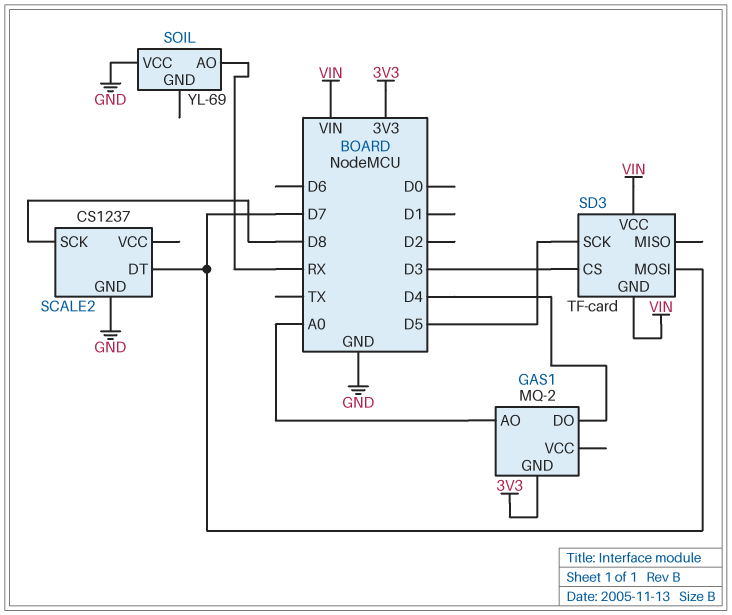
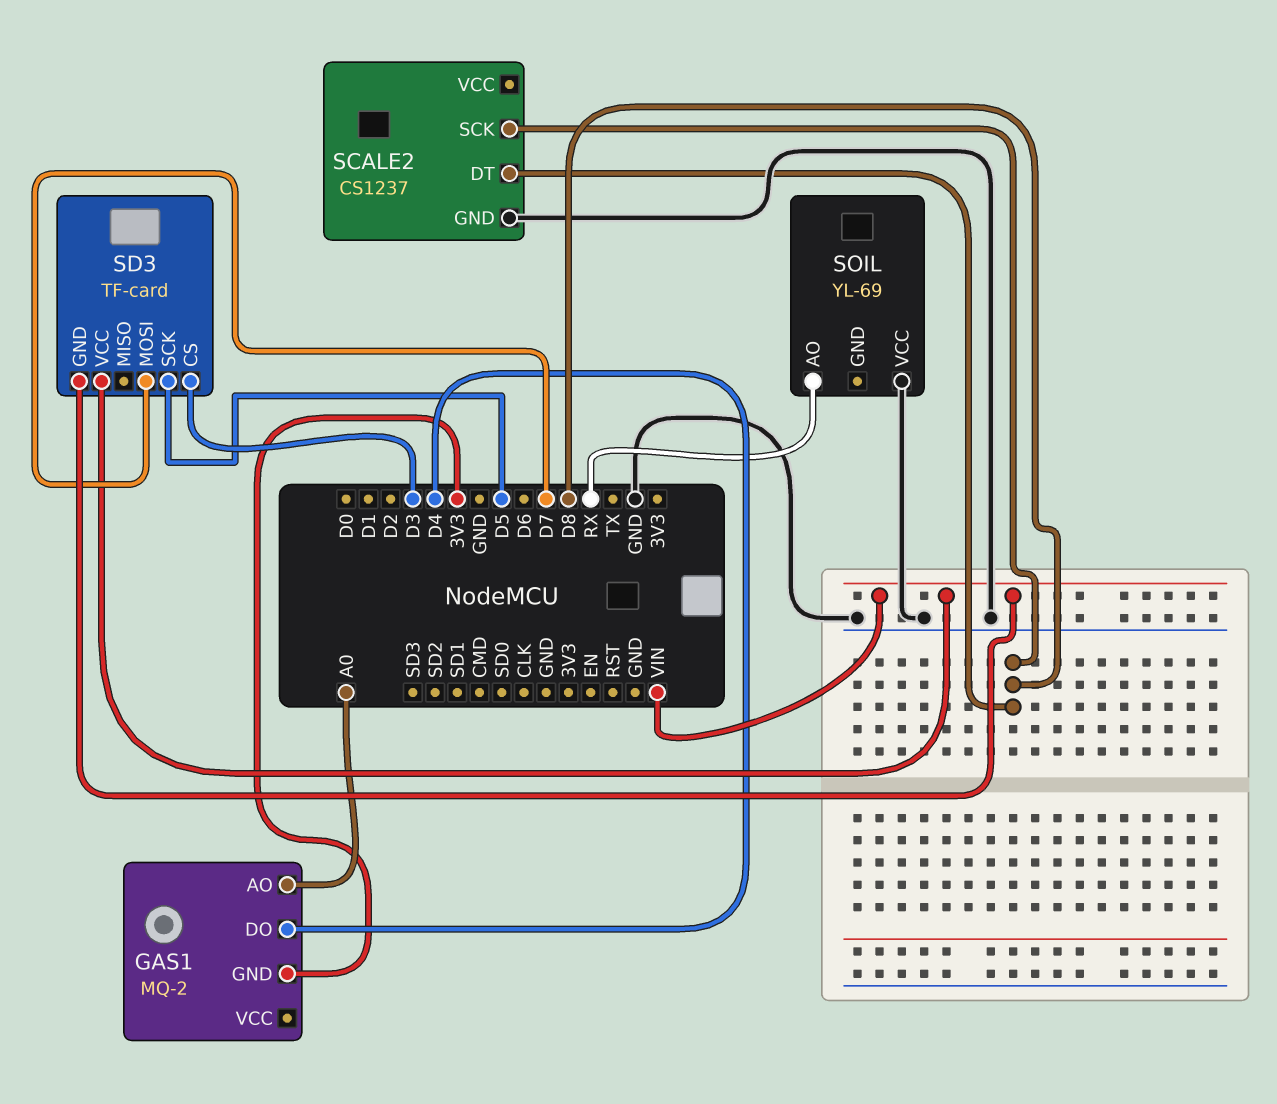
SCALE2 pin DT: D7 -> D8

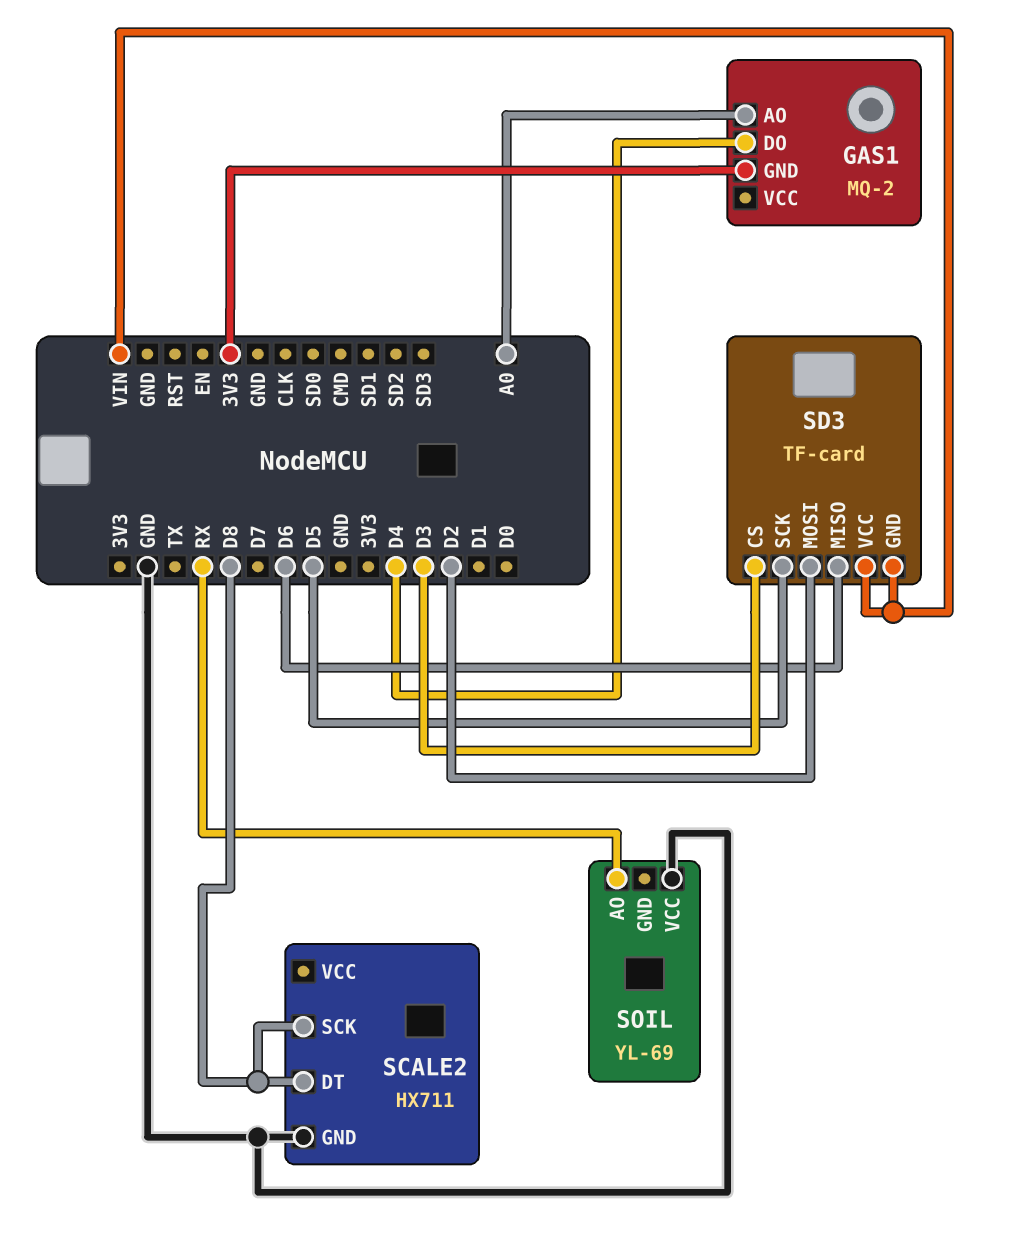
SCALE2: CS1237 -> HX711
SD3 pin MISO: none -> D6
SD3 pin MOSI: D7 -> D2

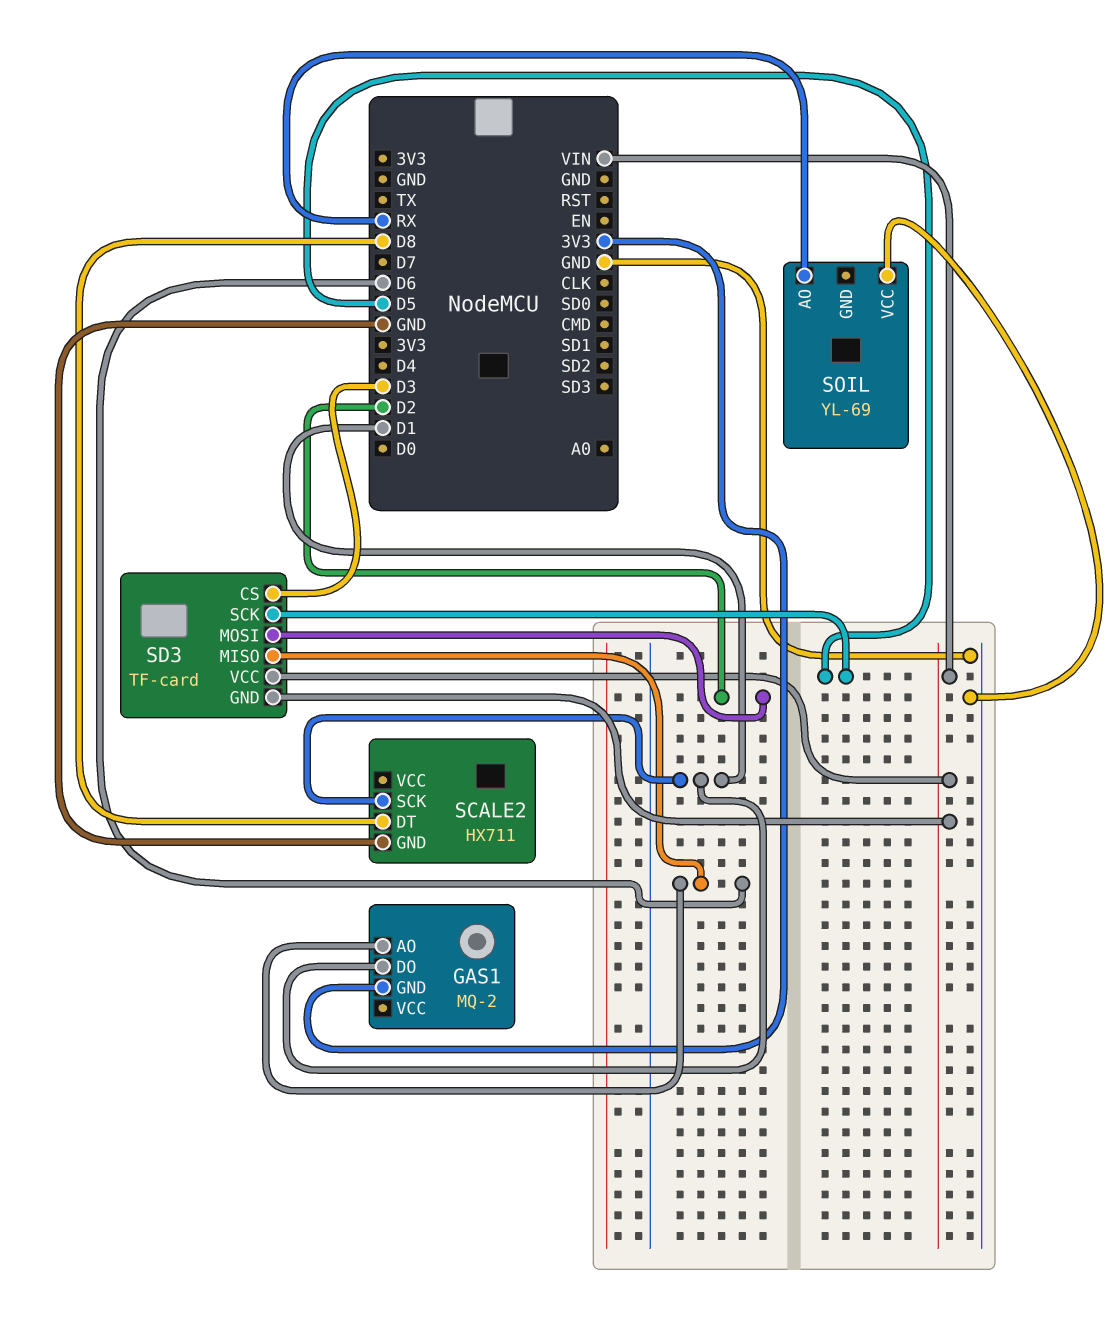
GAS1 pin AO: A0 -> D6
GAS1 pin DO: D4 -> D1
SCALE2 pin SCK: D8 -> D1

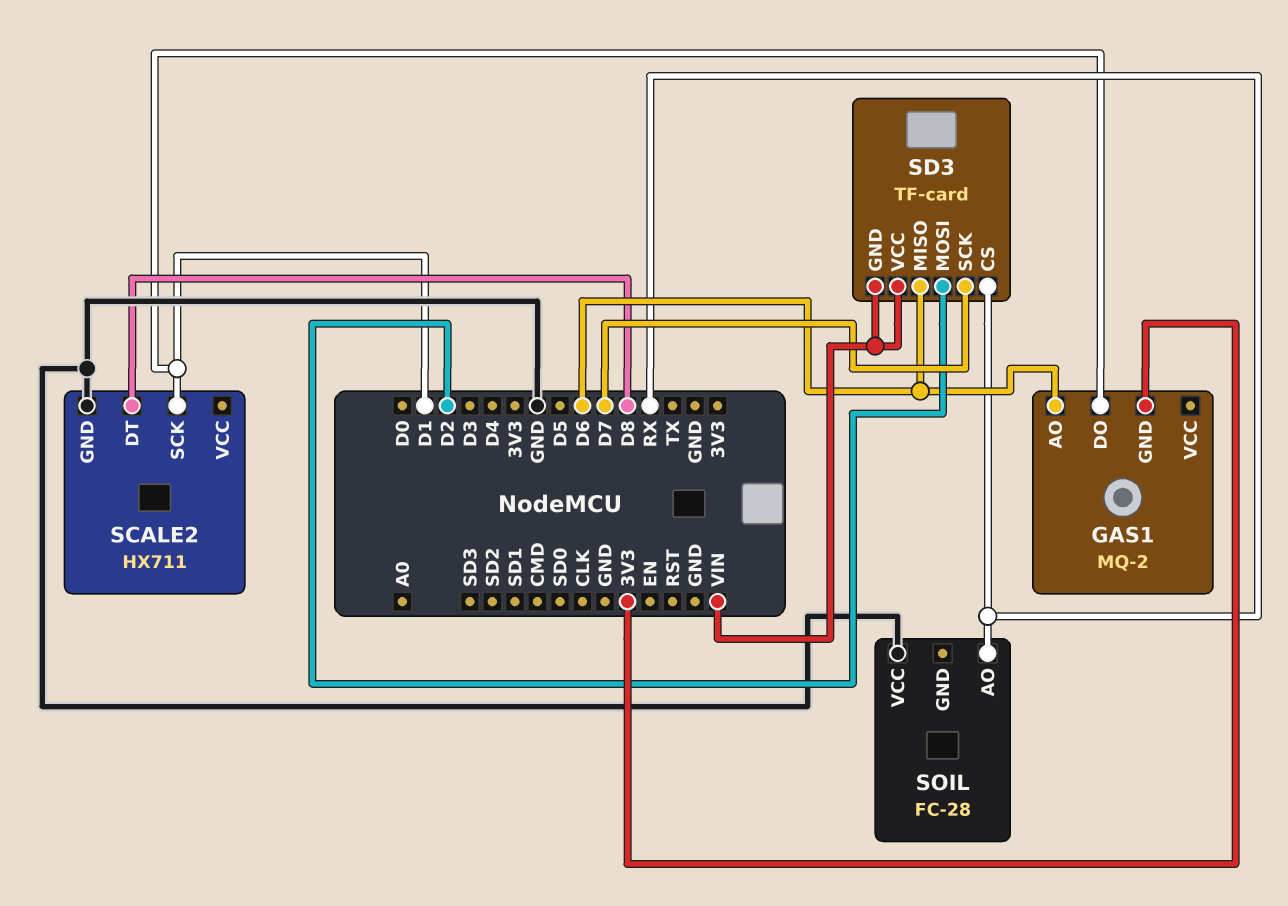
SD3 pin CS: D3 -> RX
SD3 pin SCK: D5 -> D7
SOIL: YL-69 -> FC-28

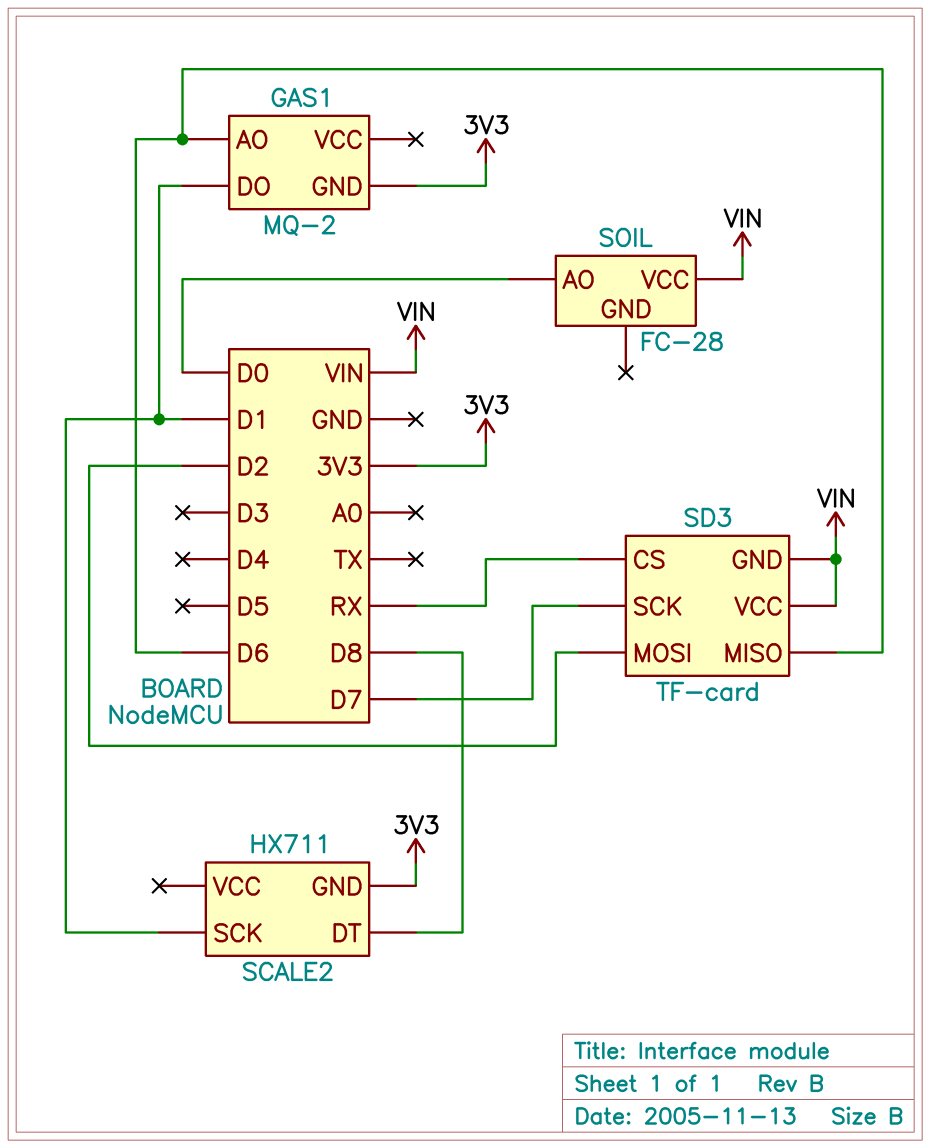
SCALE2 pin GND: GND -> 3V3
SOIL pin AO: RX -> D0
SOIL pin VCC: GND -> VIN

